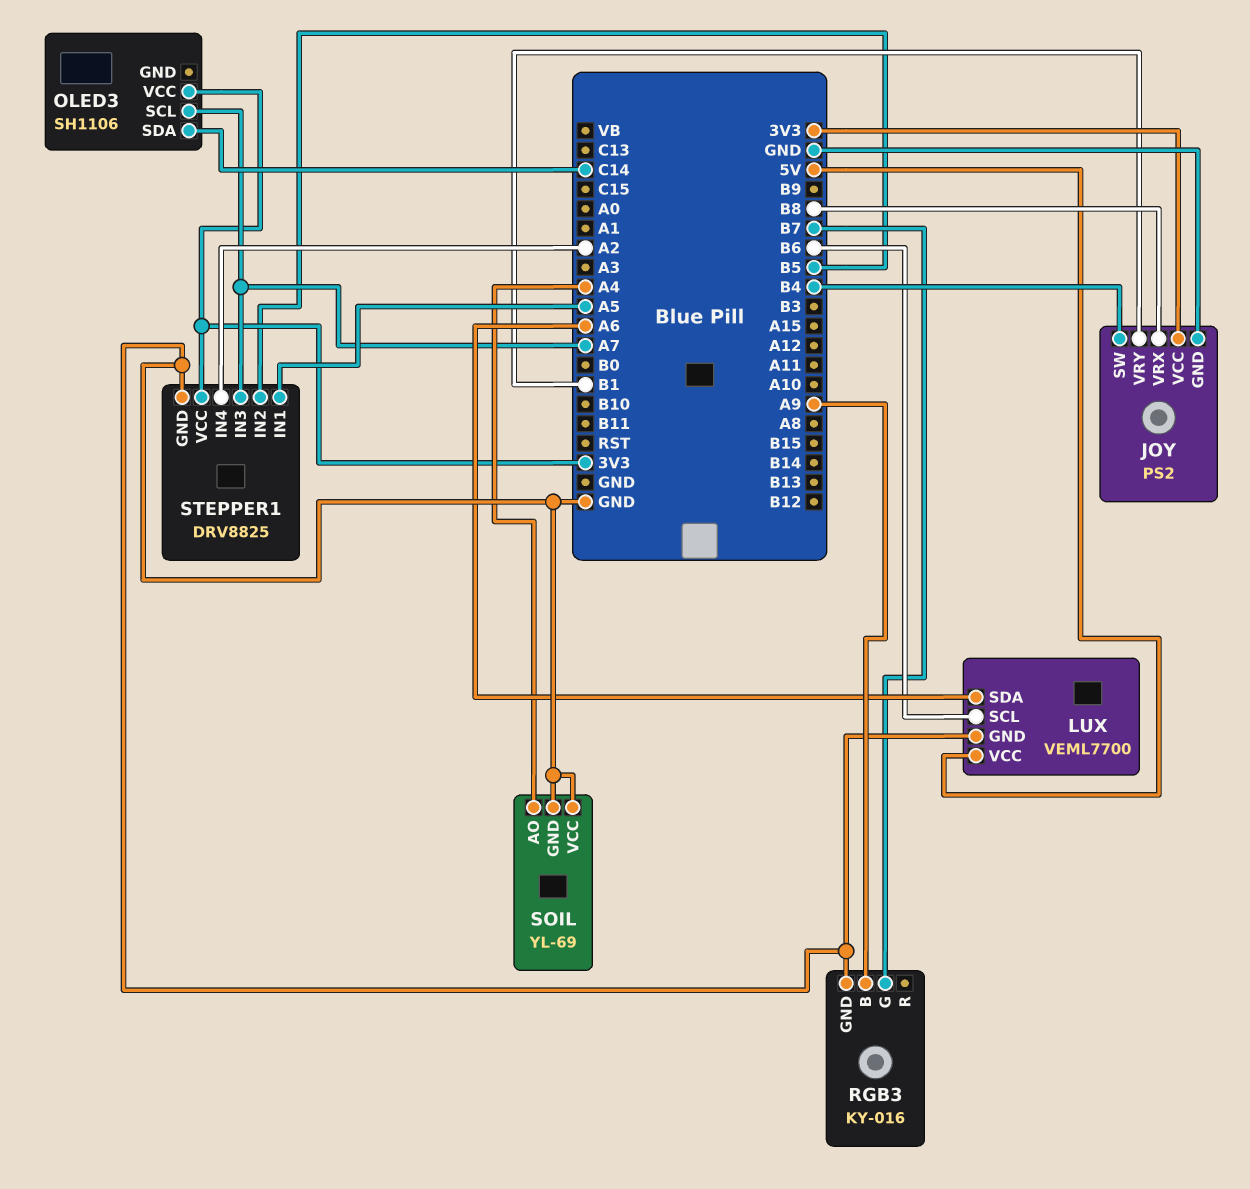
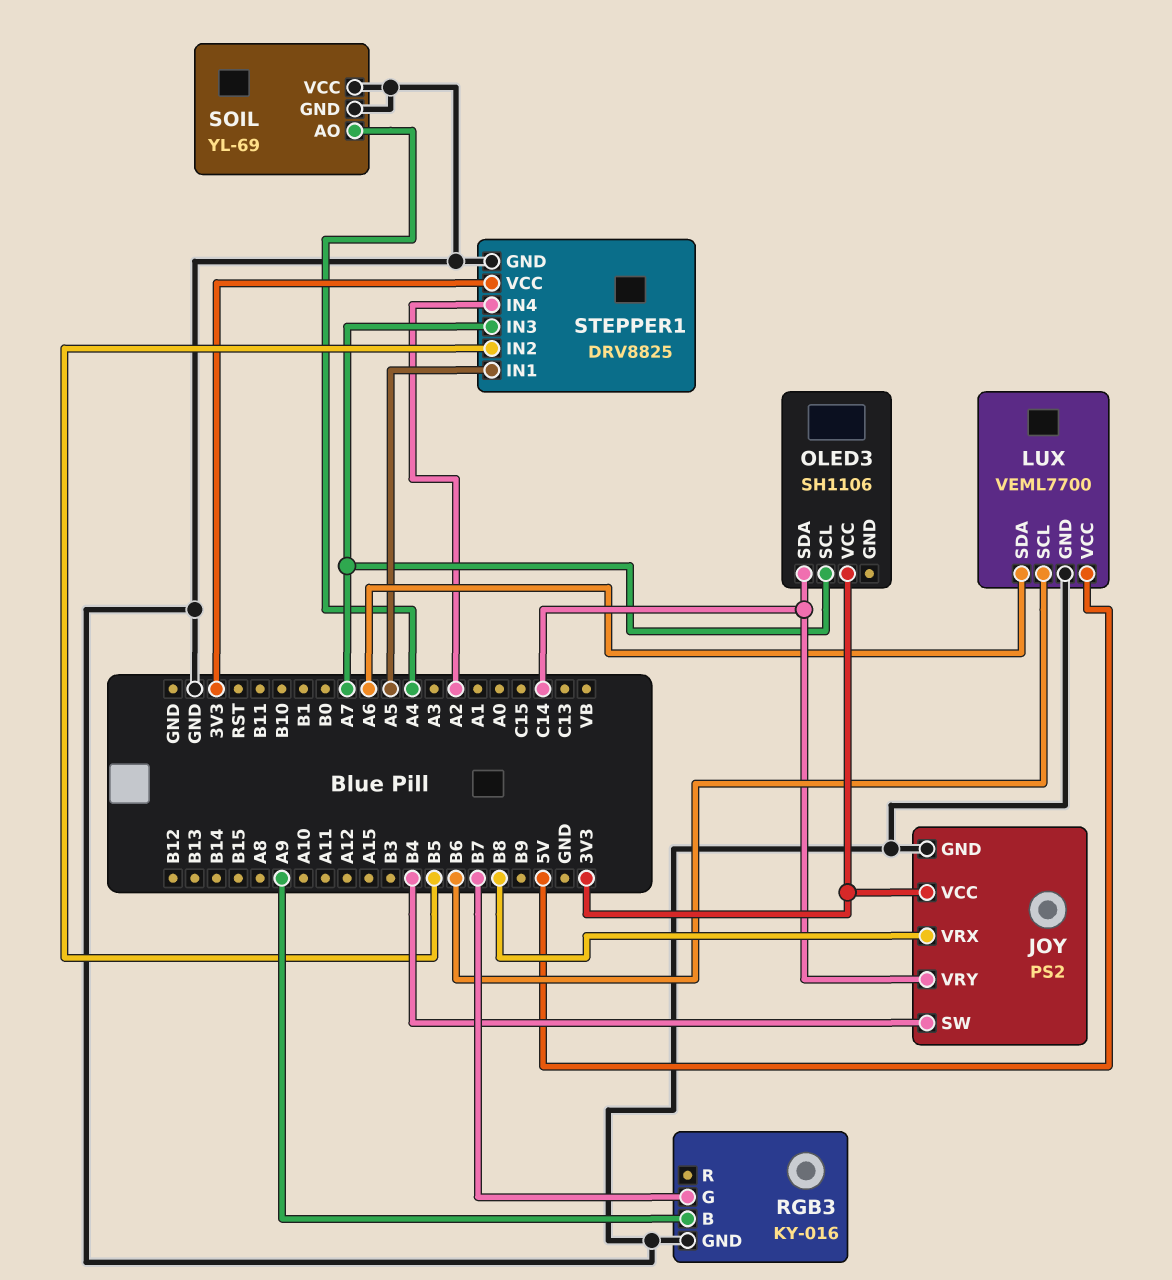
JOY pin VRY: B1 -> C14

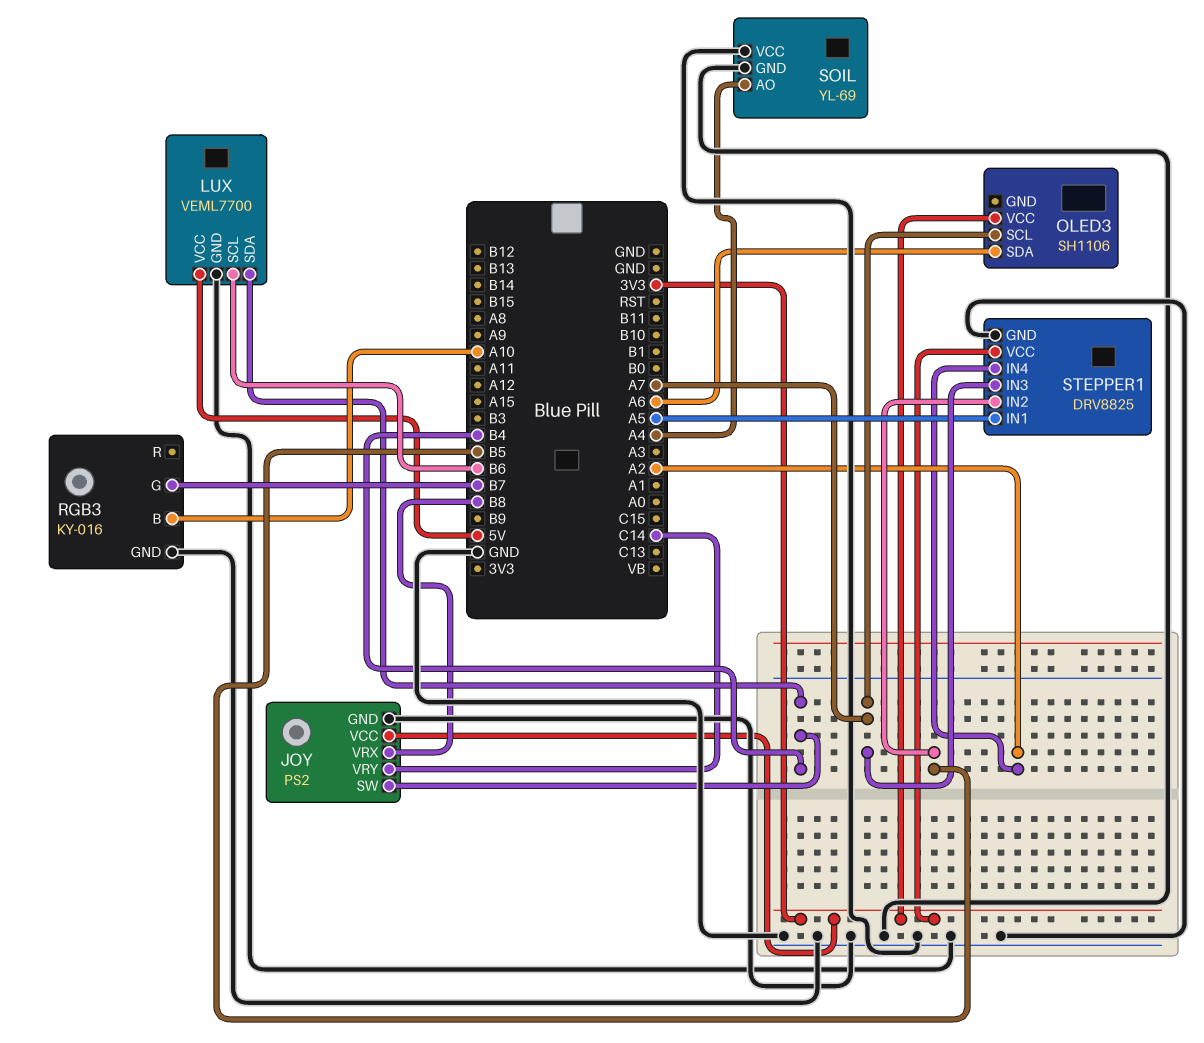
LUX pin SDA: A6 -> B4
OLED3 pin SDA: C14 -> A6
RGB3 pin B: A9 -> A10

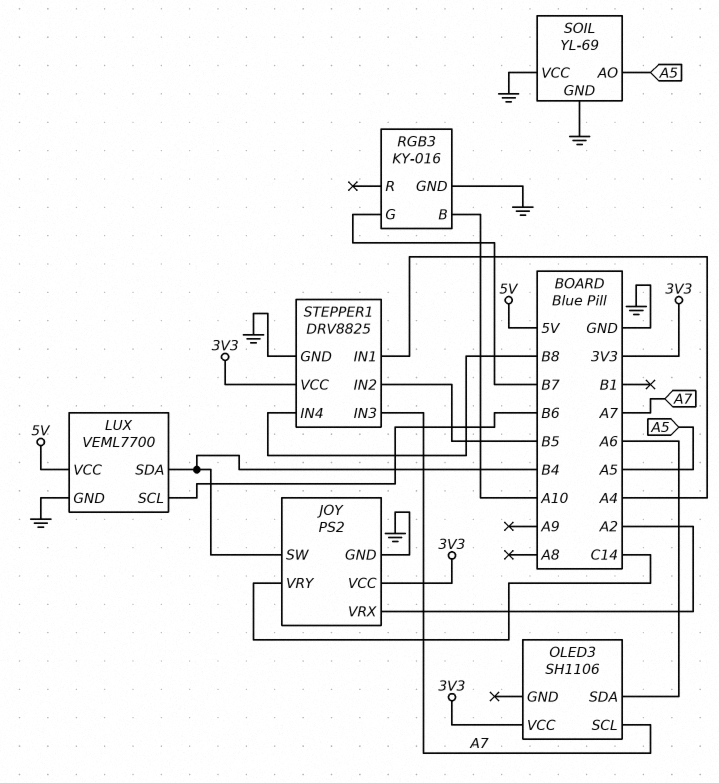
JOY pin VRX: B8 -> A2
SOIL pin AO: A4 -> A5
STEPPER1 pin IN1: A5 -> A4
STEPPER1 pin IN4: A2 -> B8

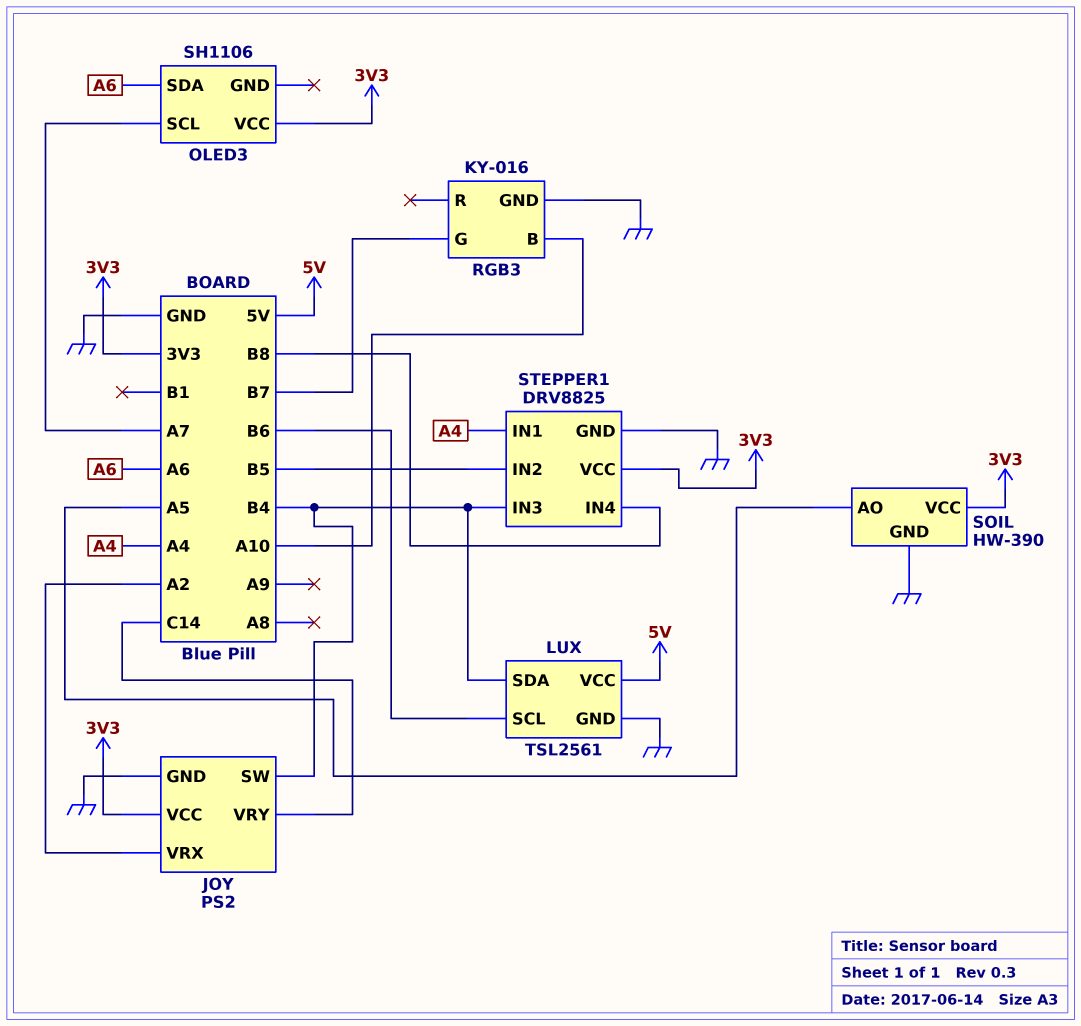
LUX: VEML7700 -> TSL2561
SOIL: YL-69 -> HW-390
SOIL pin VCC: GND -> 3V3
STEPPER1 pin IN3: A7 -> B4

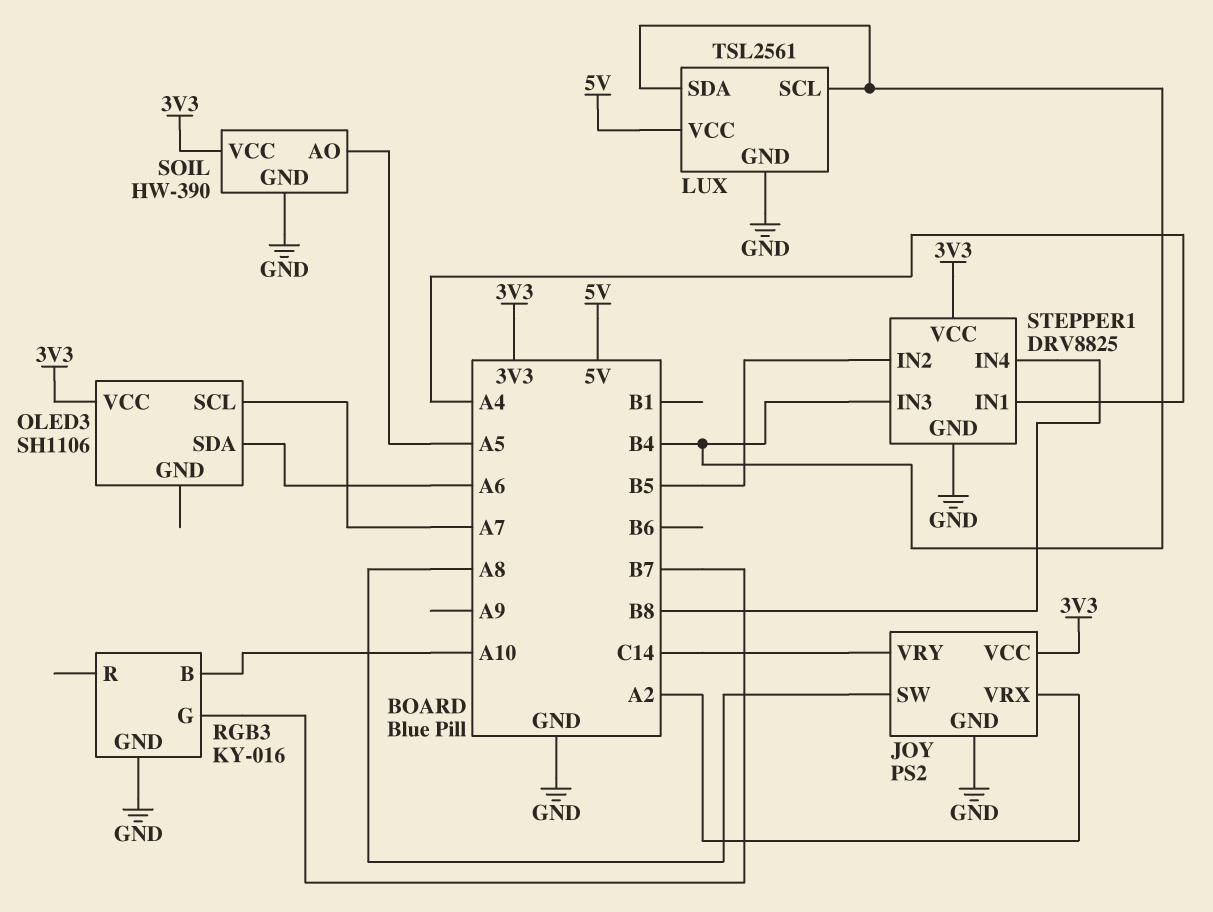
JOY pin SW: B4 -> A8
LUX pin SCL: B6 -> B4

